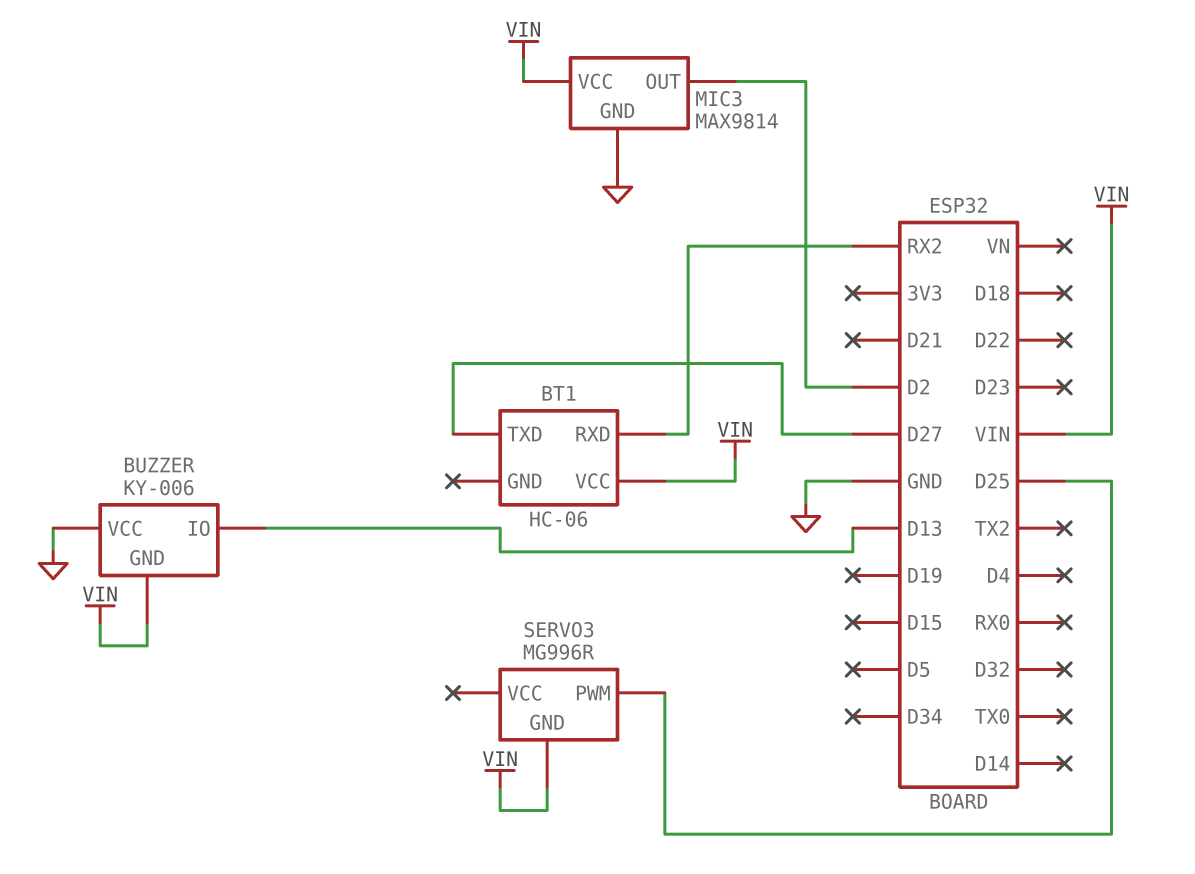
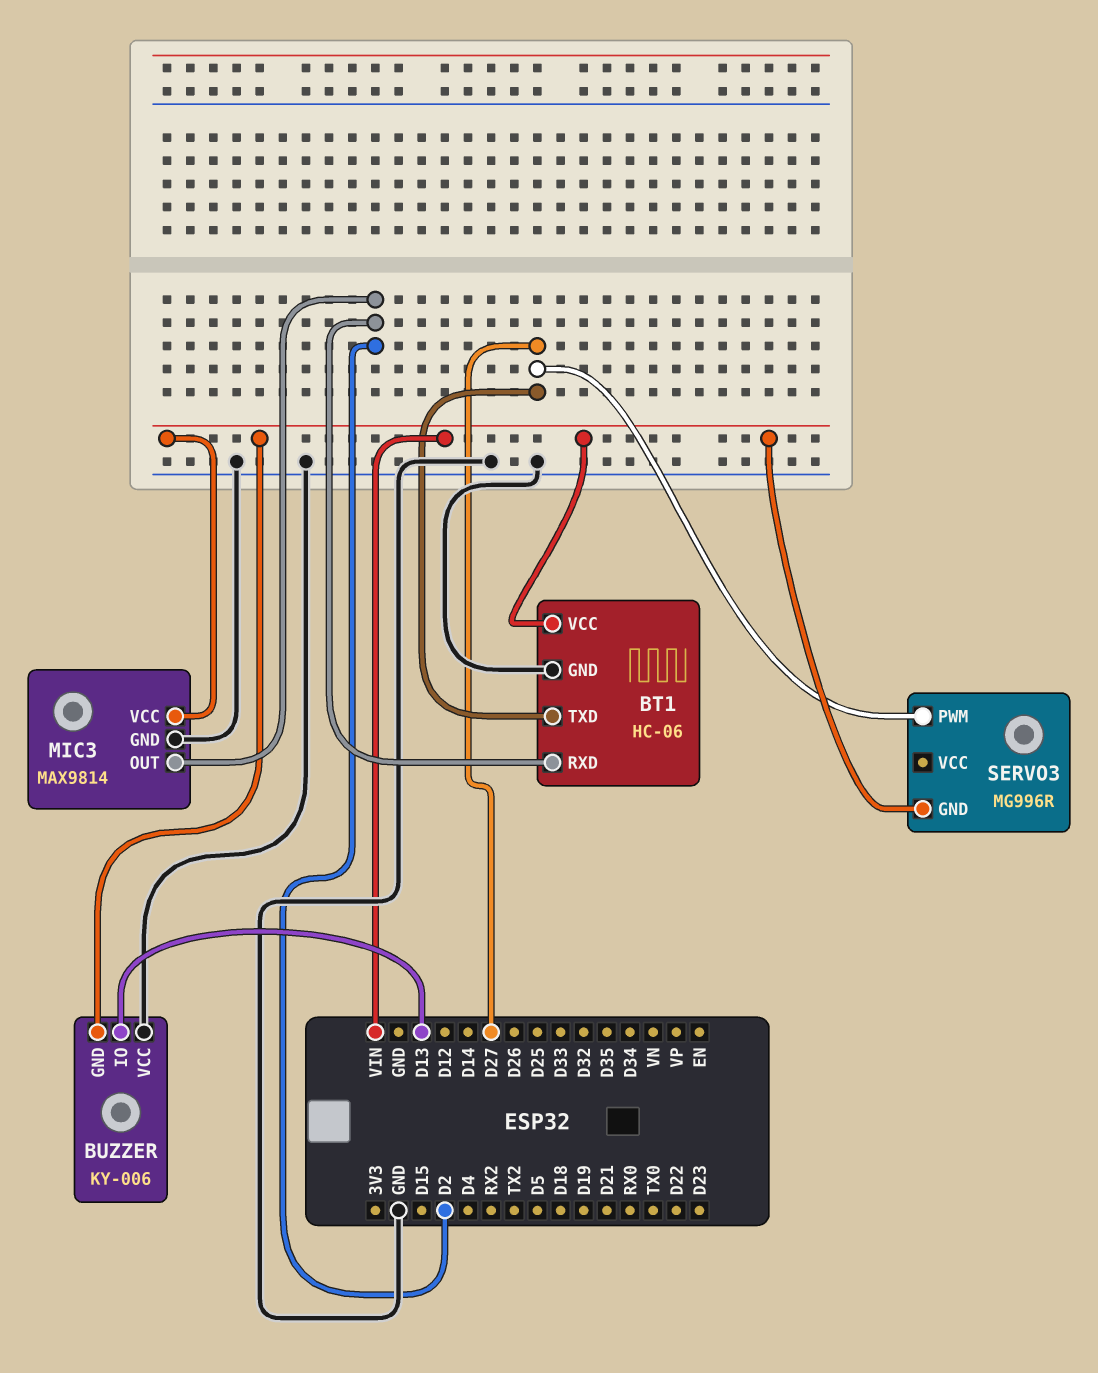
BT1 pin GND: none -> GND
BT1 pin RXD: RX2 -> D2
SERVO3 pin PWM: D25 -> D27

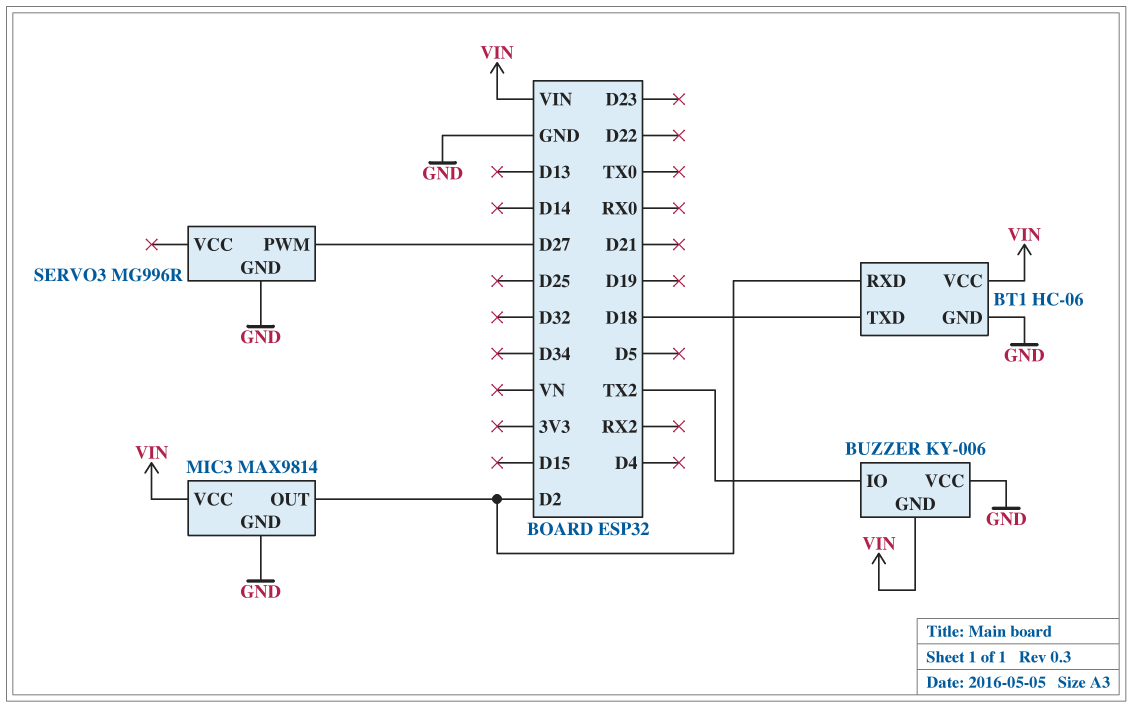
BT1 pin TXD: D27 -> D18
BUZZER pin IO: D13 -> TX2
SERVO3 pin GND: VIN -> GND

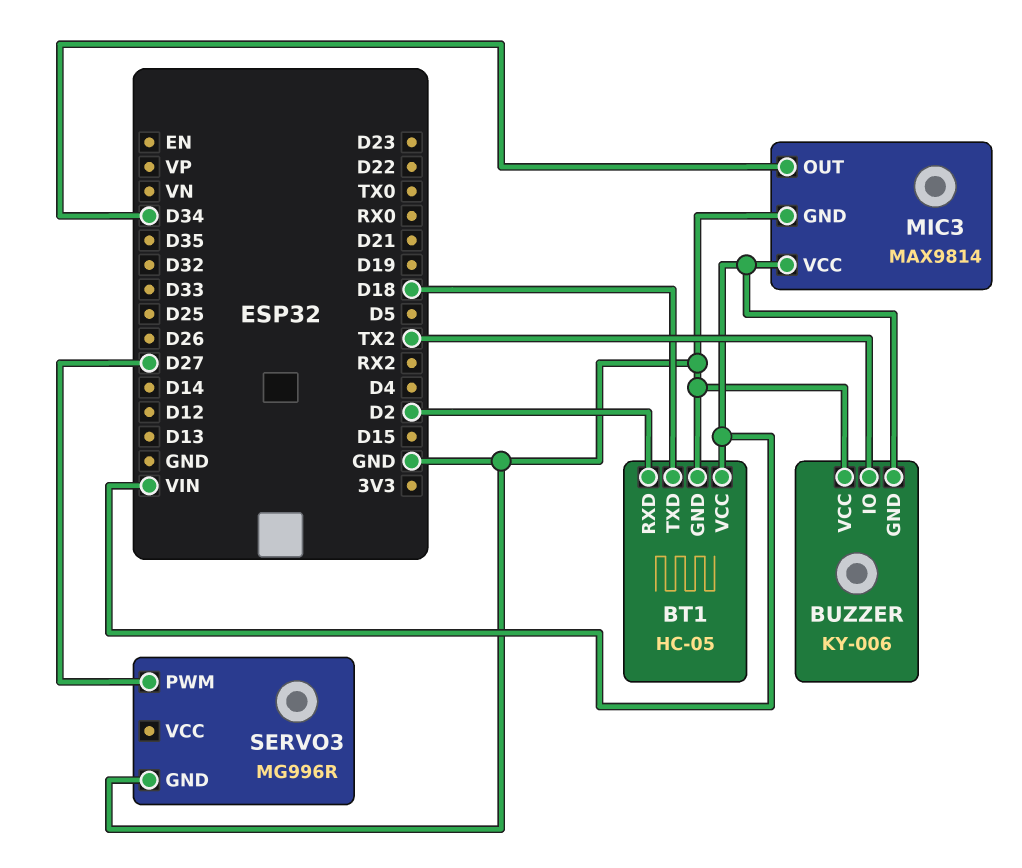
BT1: HC-06 -> HC-05
MIC3 pin OUT: D2 -> D34

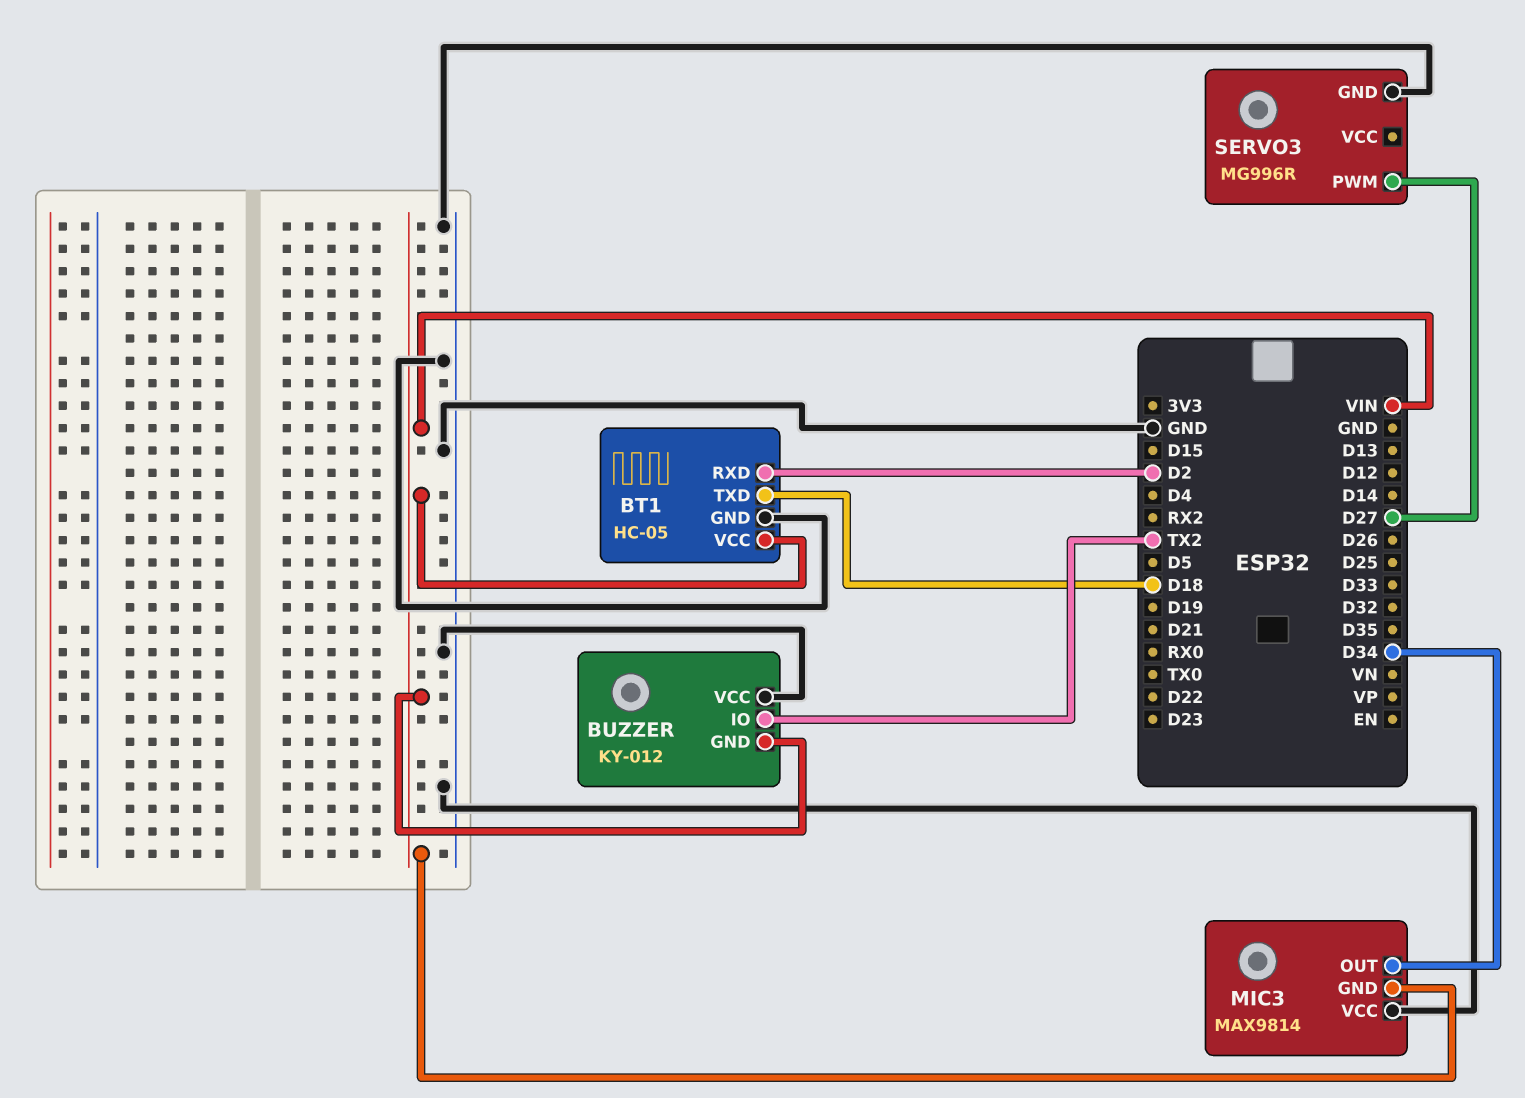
BUZZER: KY-006 -> KY-012
MIC3 pin GND: GND -> VIN
MIC3 pin VCC: VIN -> GND

